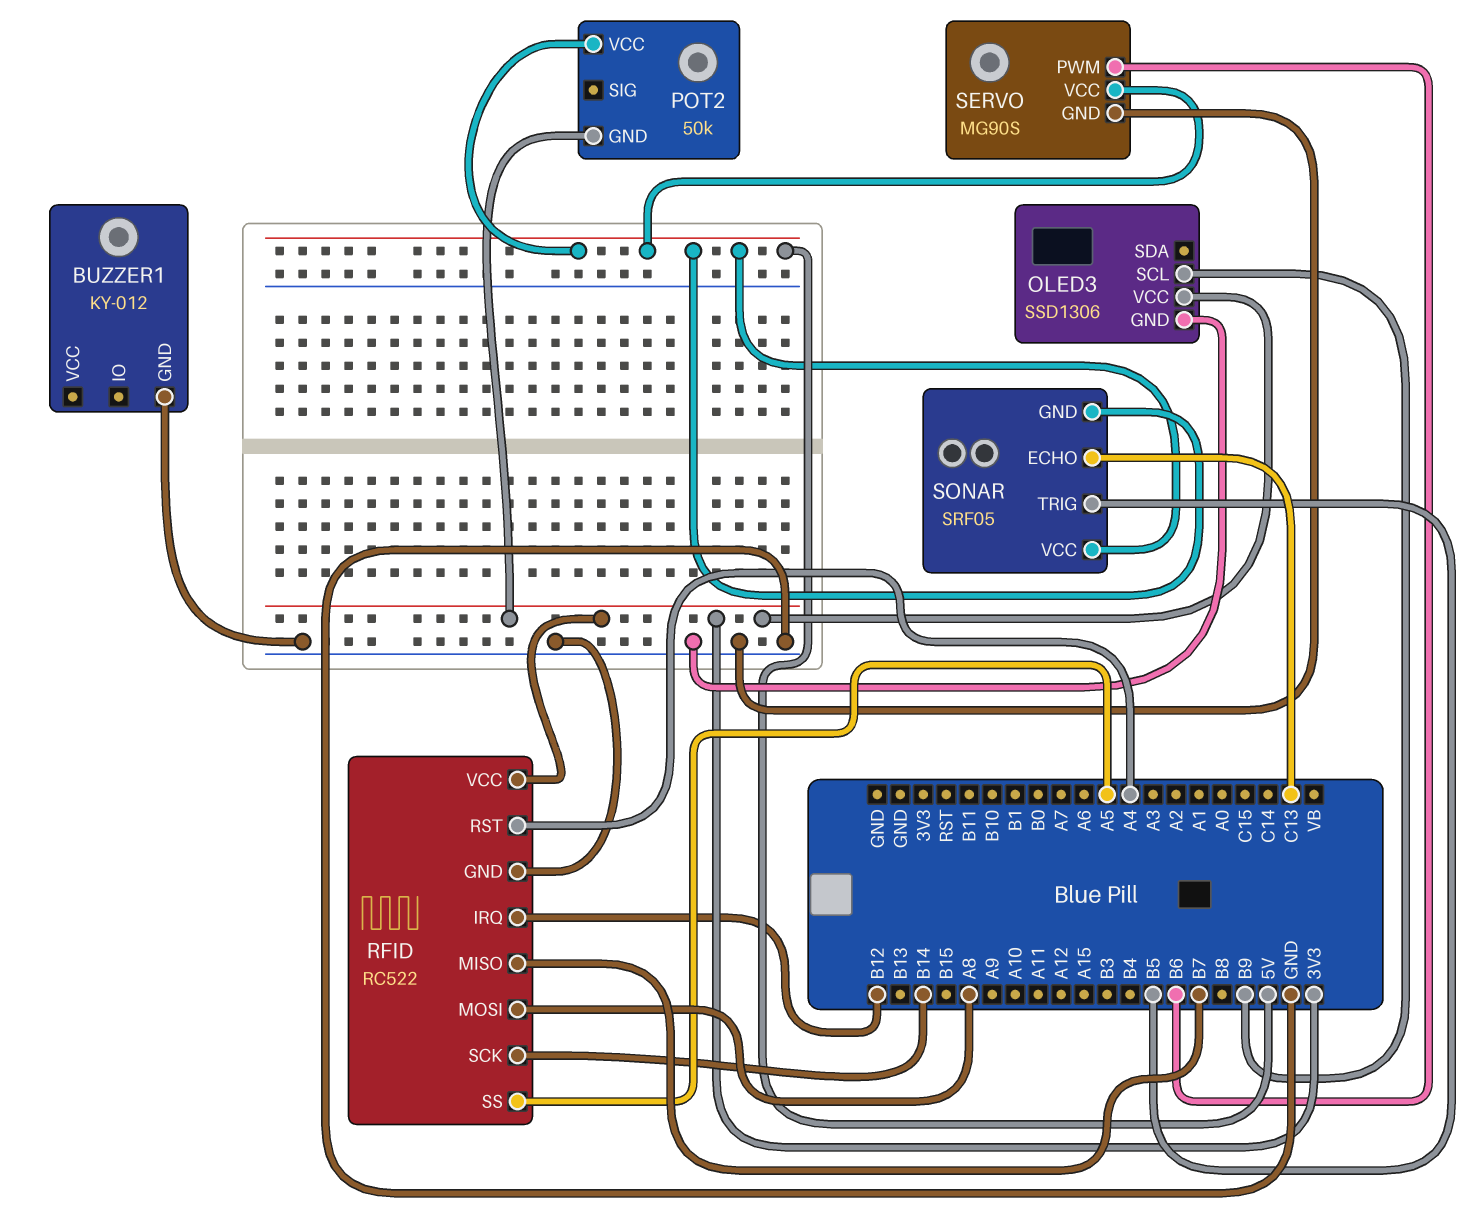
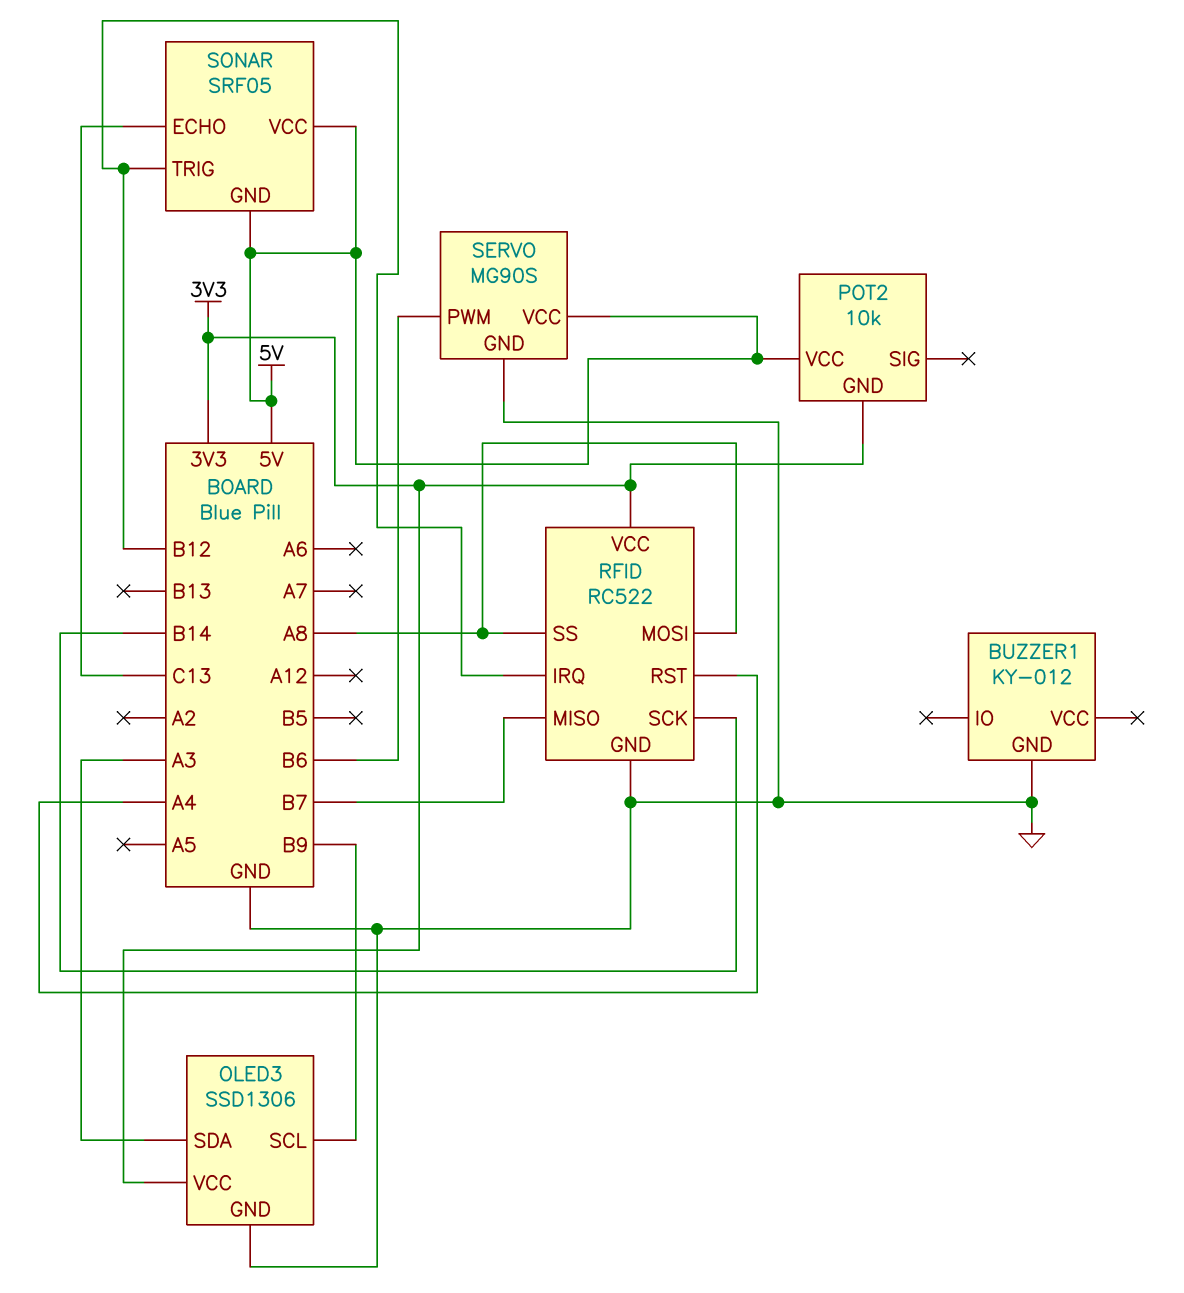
OLED3 pin SDA: none -> A3
POT2: 50k -> 10k
RFID pin SS: A5 -> A8
SONAR pin TRIG: B5 -> B12

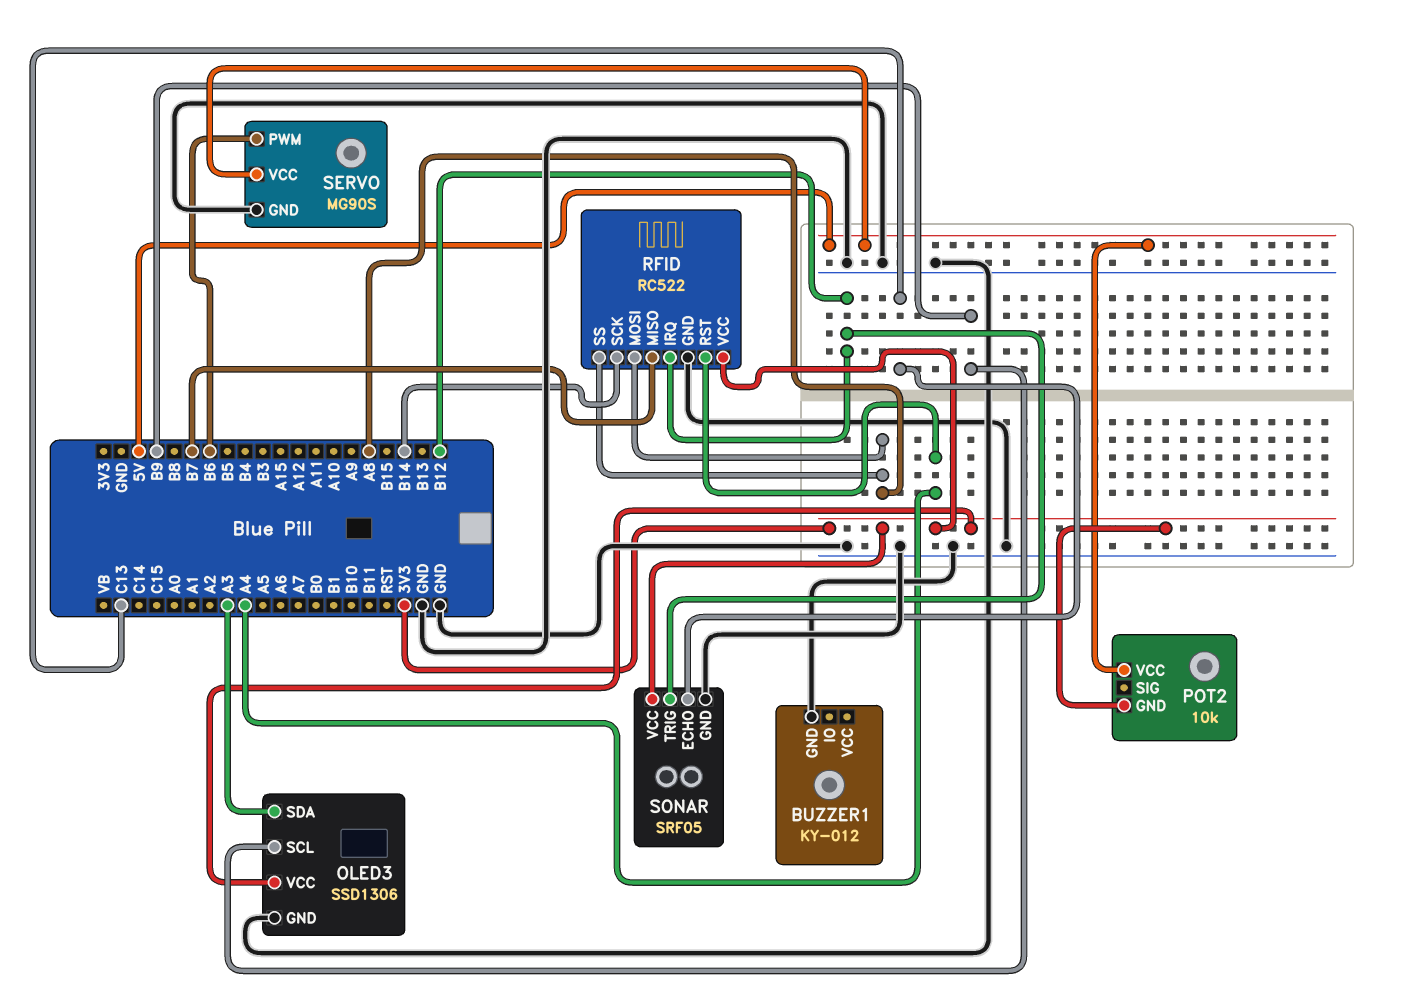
SONAR pin GND: 5V -> GND
SONAR pin VCC: 5V -> 3V3

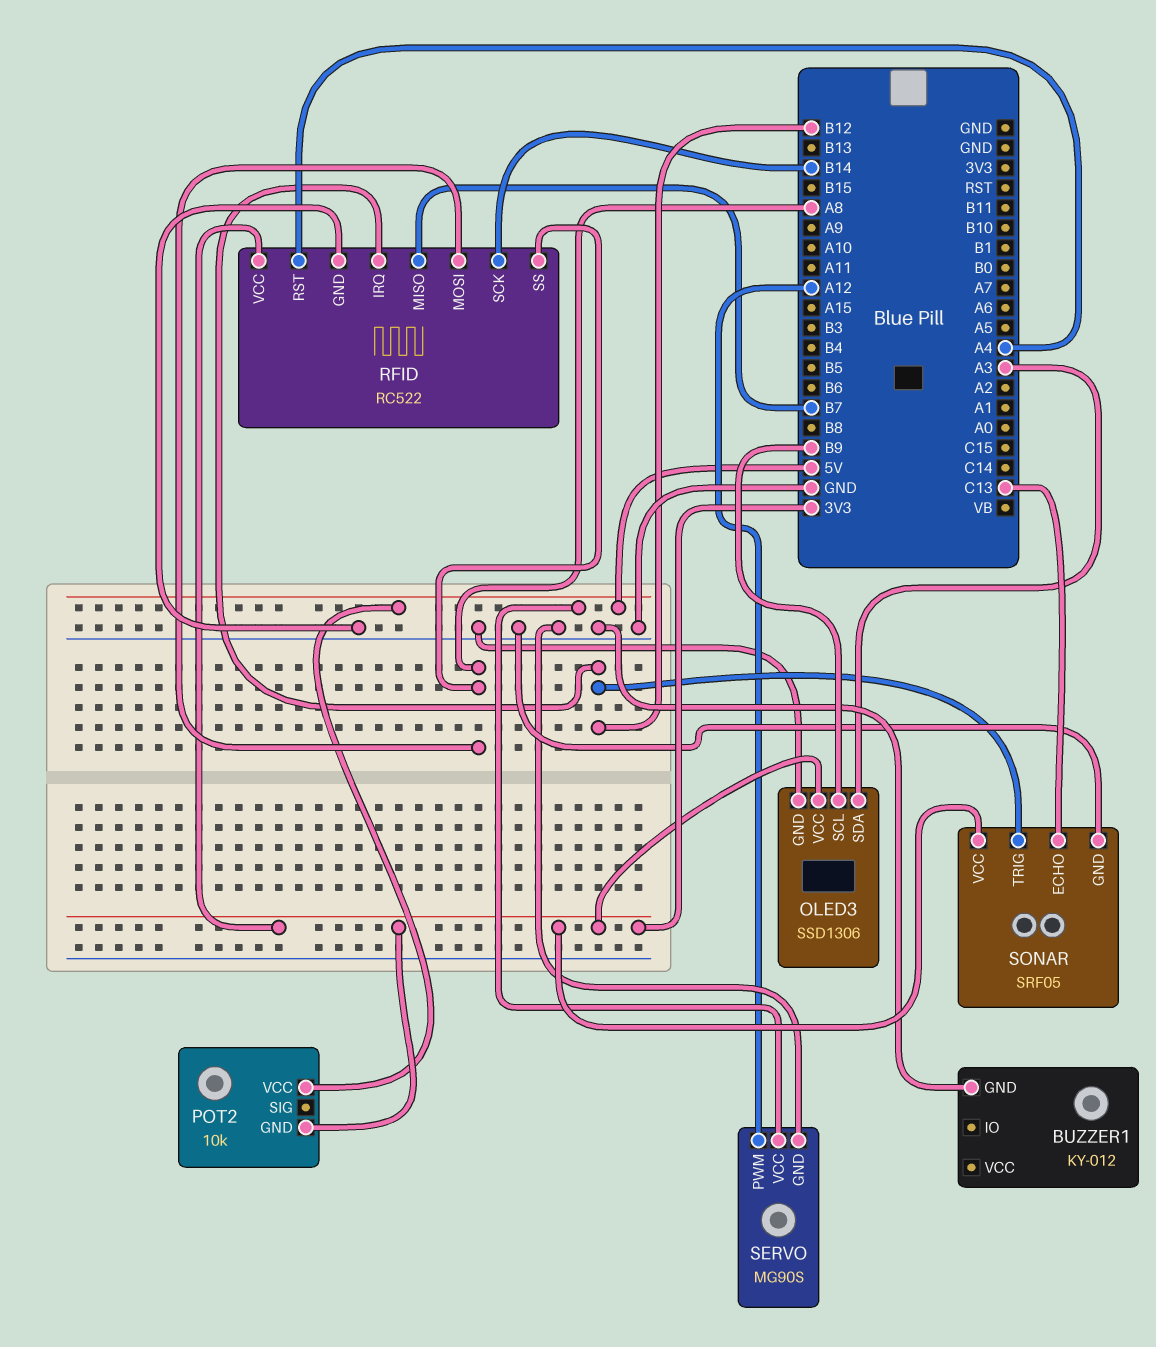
SERVO pin PWM: B6 -> A12

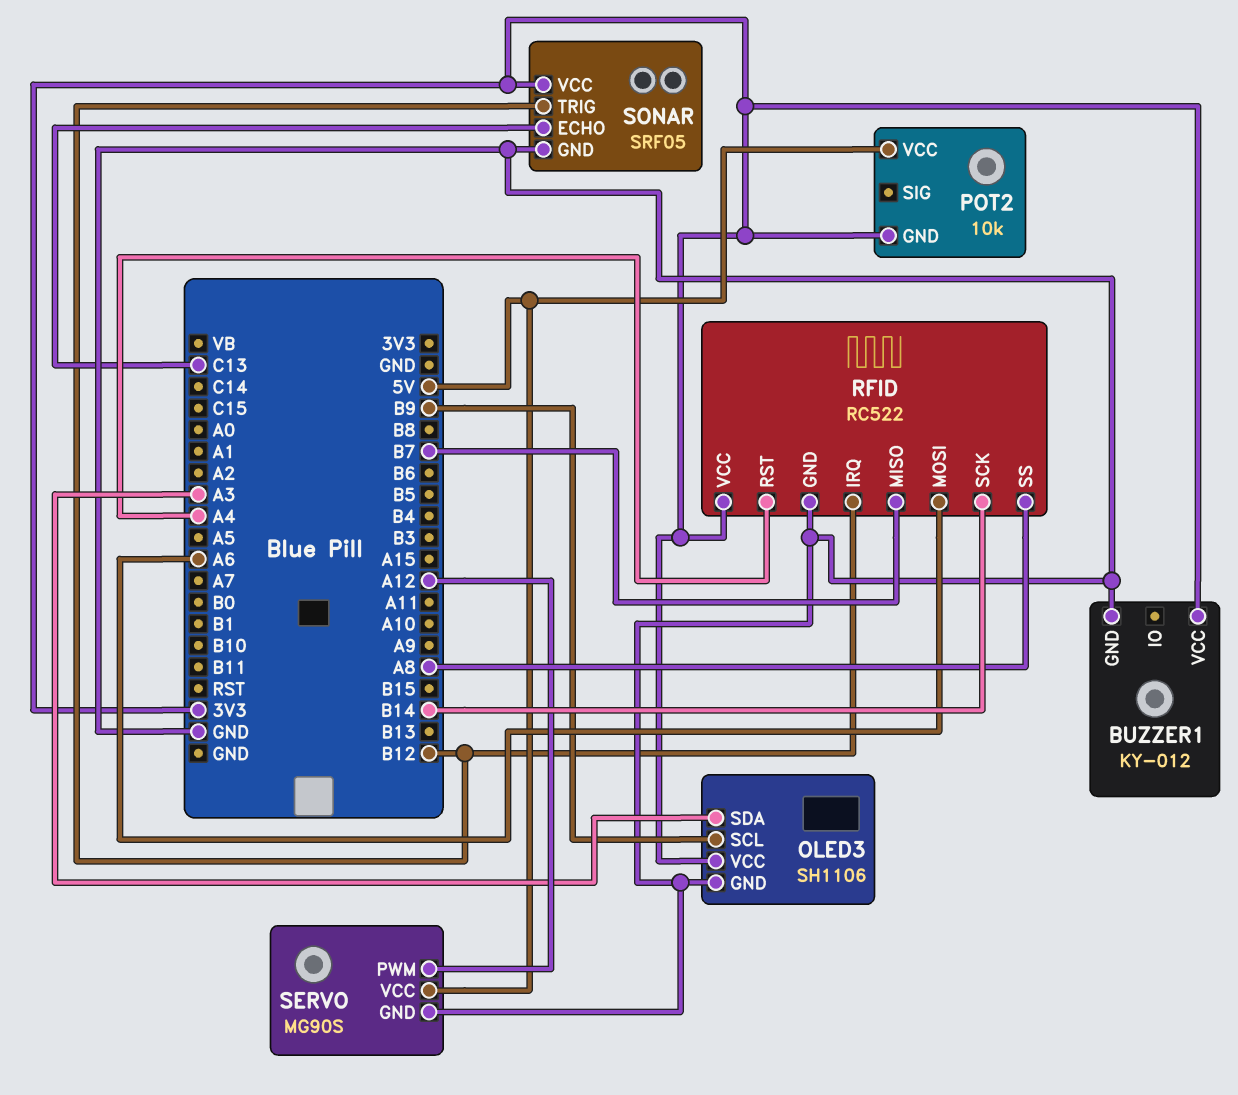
BUZZER1 pin VCC: none -> 3V3
OLED3: SSD1306 -> SH1106
RFID pin MOSI: A8 -> A6

